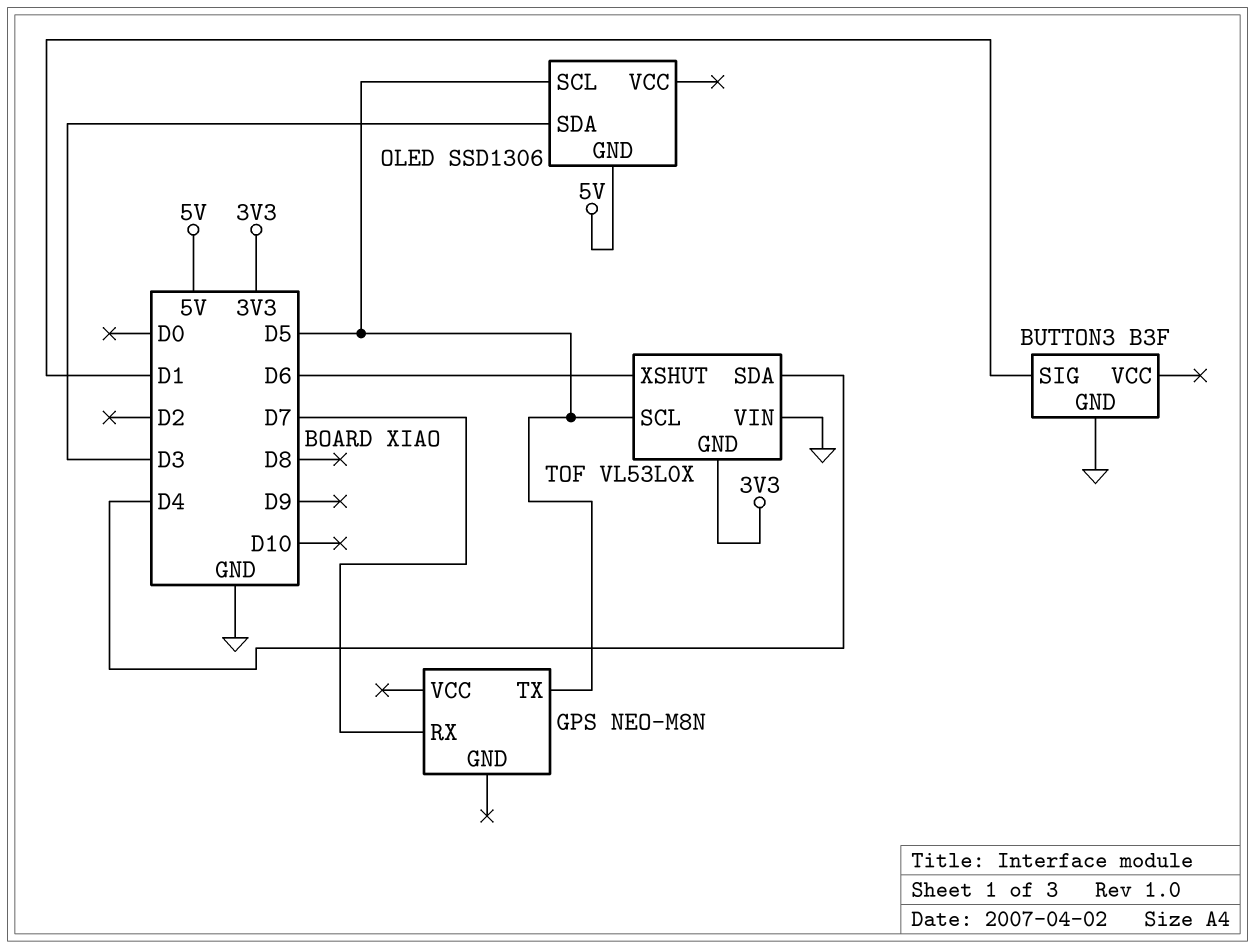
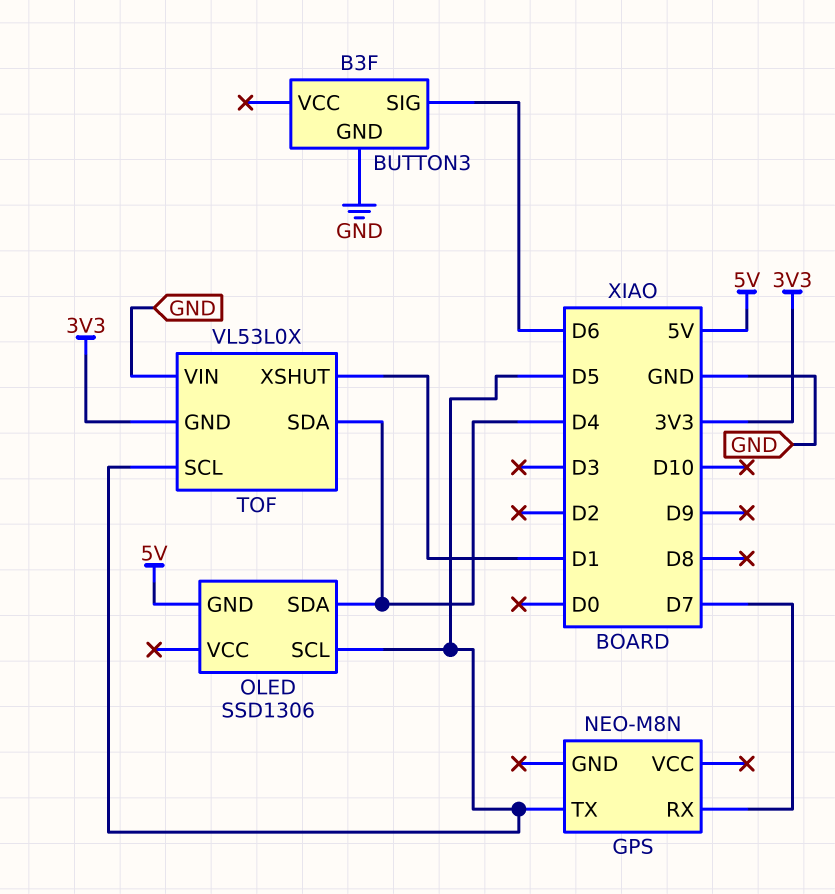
BUTTON3 pin SIG: D1 -> D6
OLED pin SDA: D3 -> D4
TOF pin XSHUT: D6 -> D1

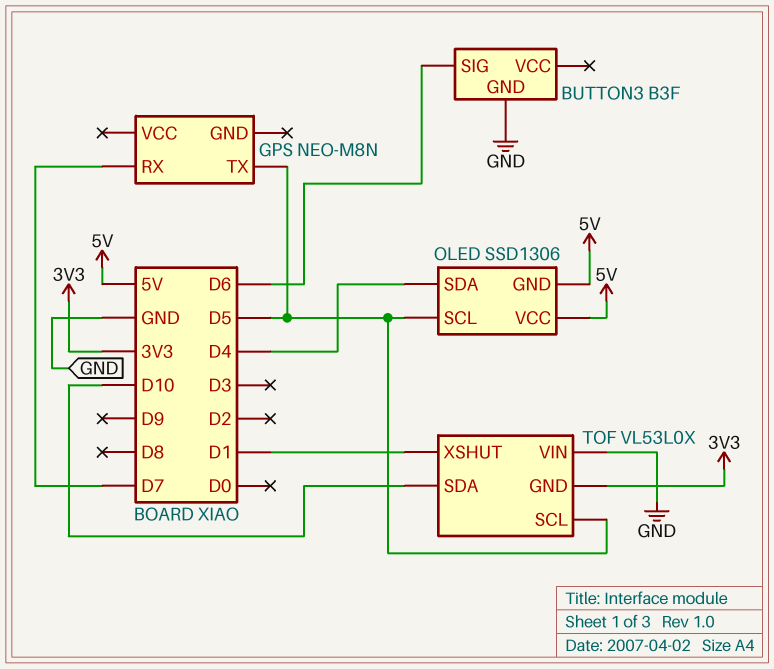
OLED pin VCC: none -> 5V
TOF pin SDA: D4 -> D10

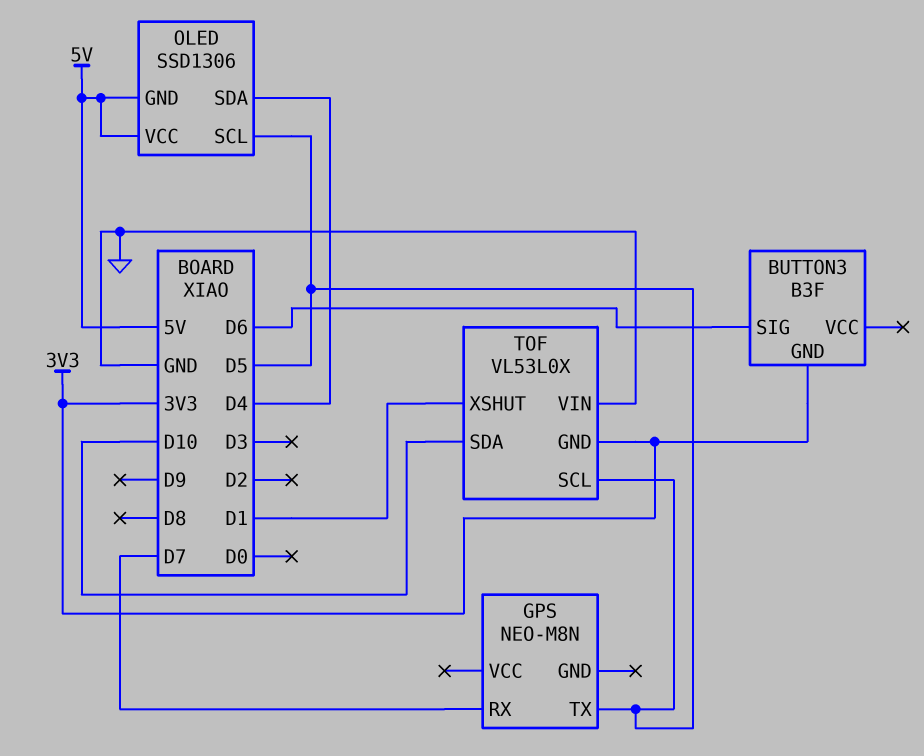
BUTTON3 pin GND: GND -> 3V3

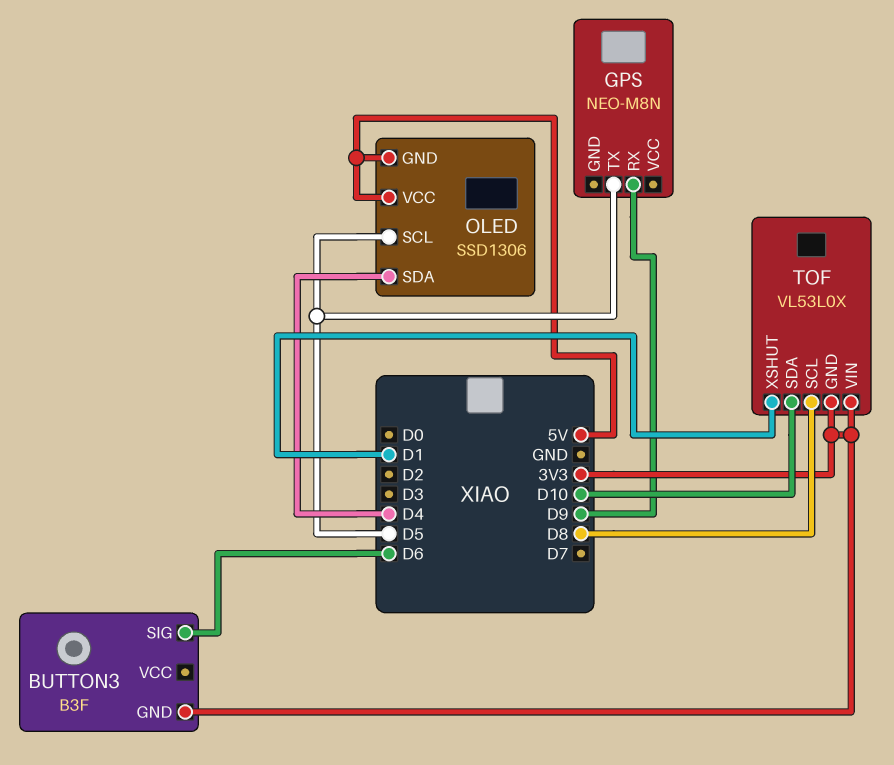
GPS pin RX: D7 -> D9
TOF pin SCL: D5 -> D8
TOF pin VIN: GND -> 3V3

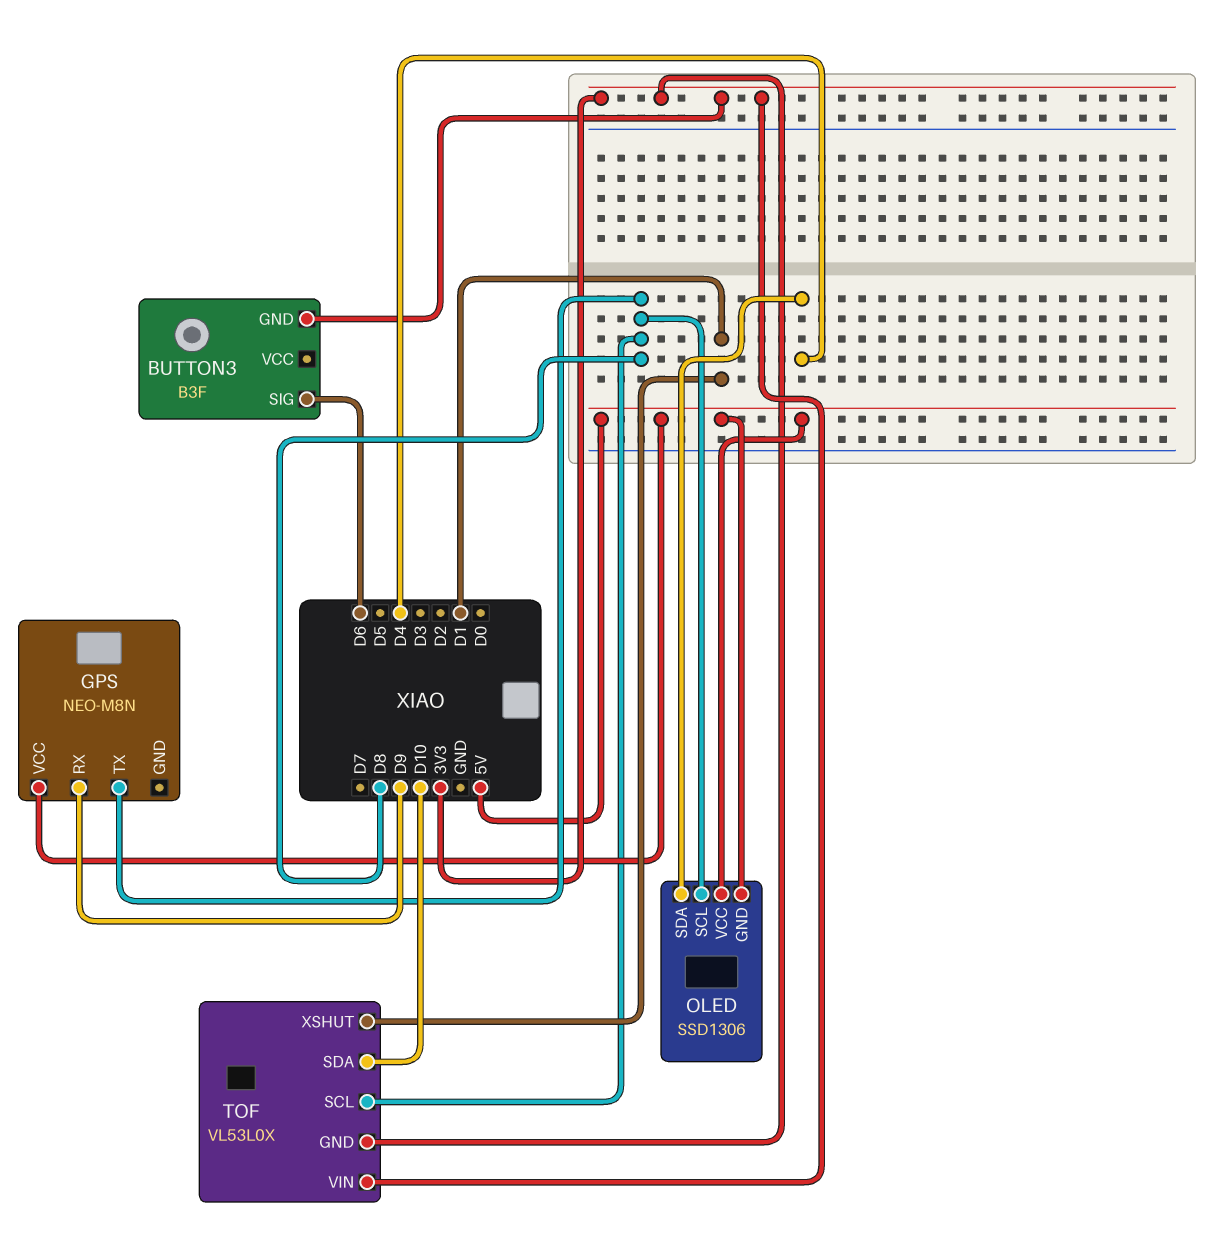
GPS pin TX: D5 -> D8
GPS pin VCC: none -> 5V
OLED pin SCL: D5 -> D8

